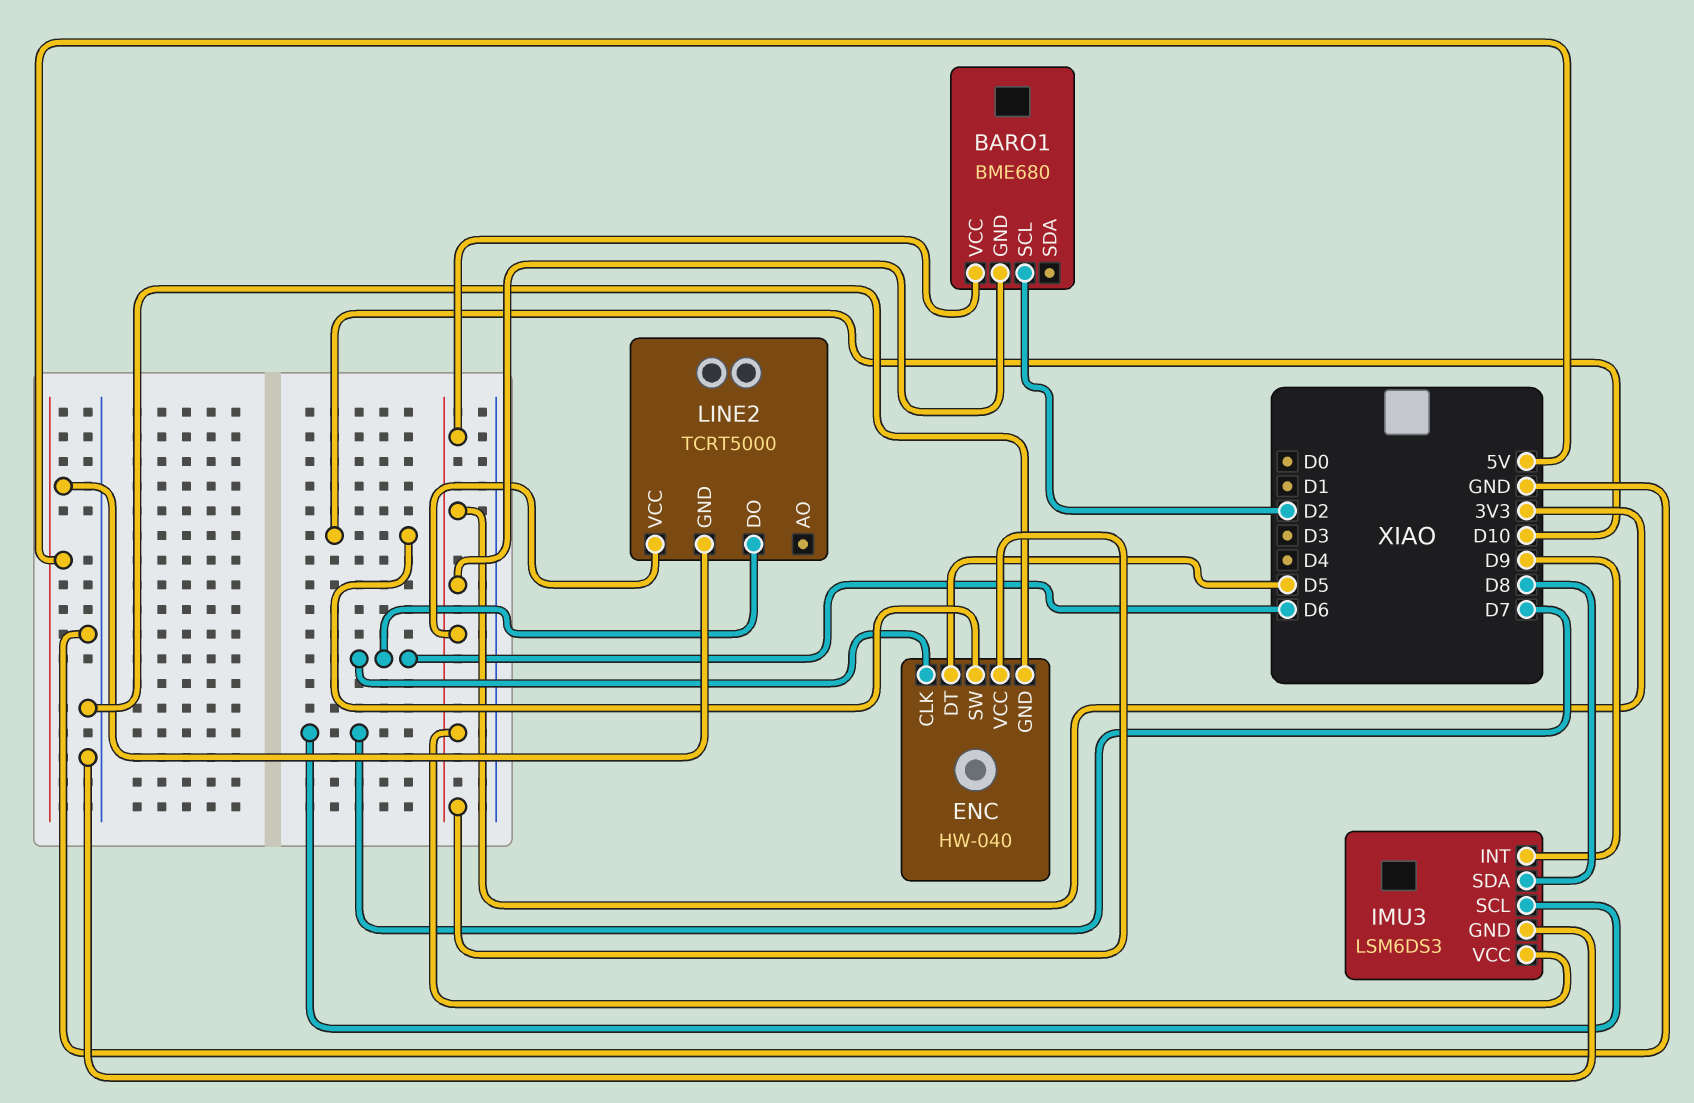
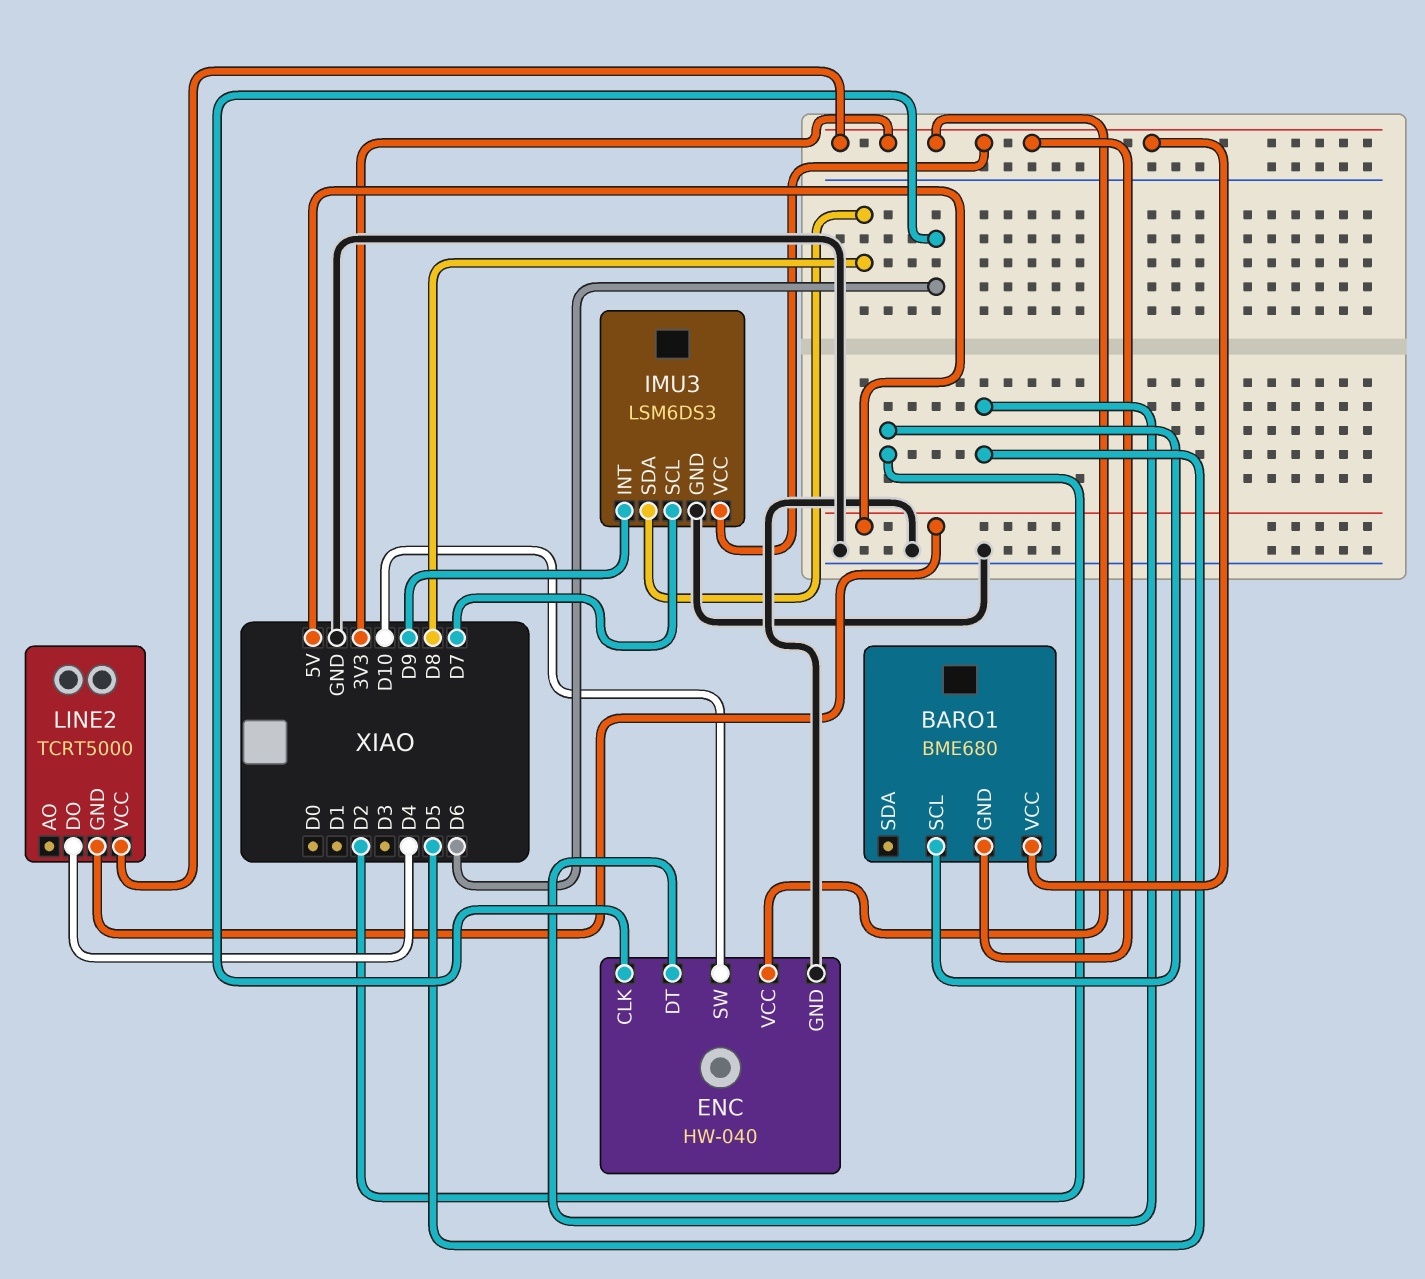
LINE2 pin DO: D6 -> D4

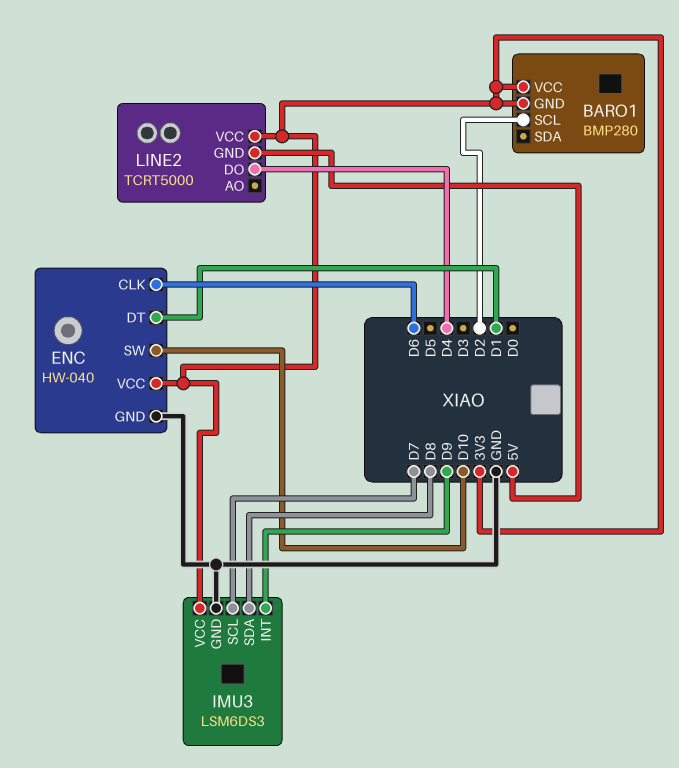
BARO1: BME680 -> BMP280
ENC pin DT: D5 -> D1

